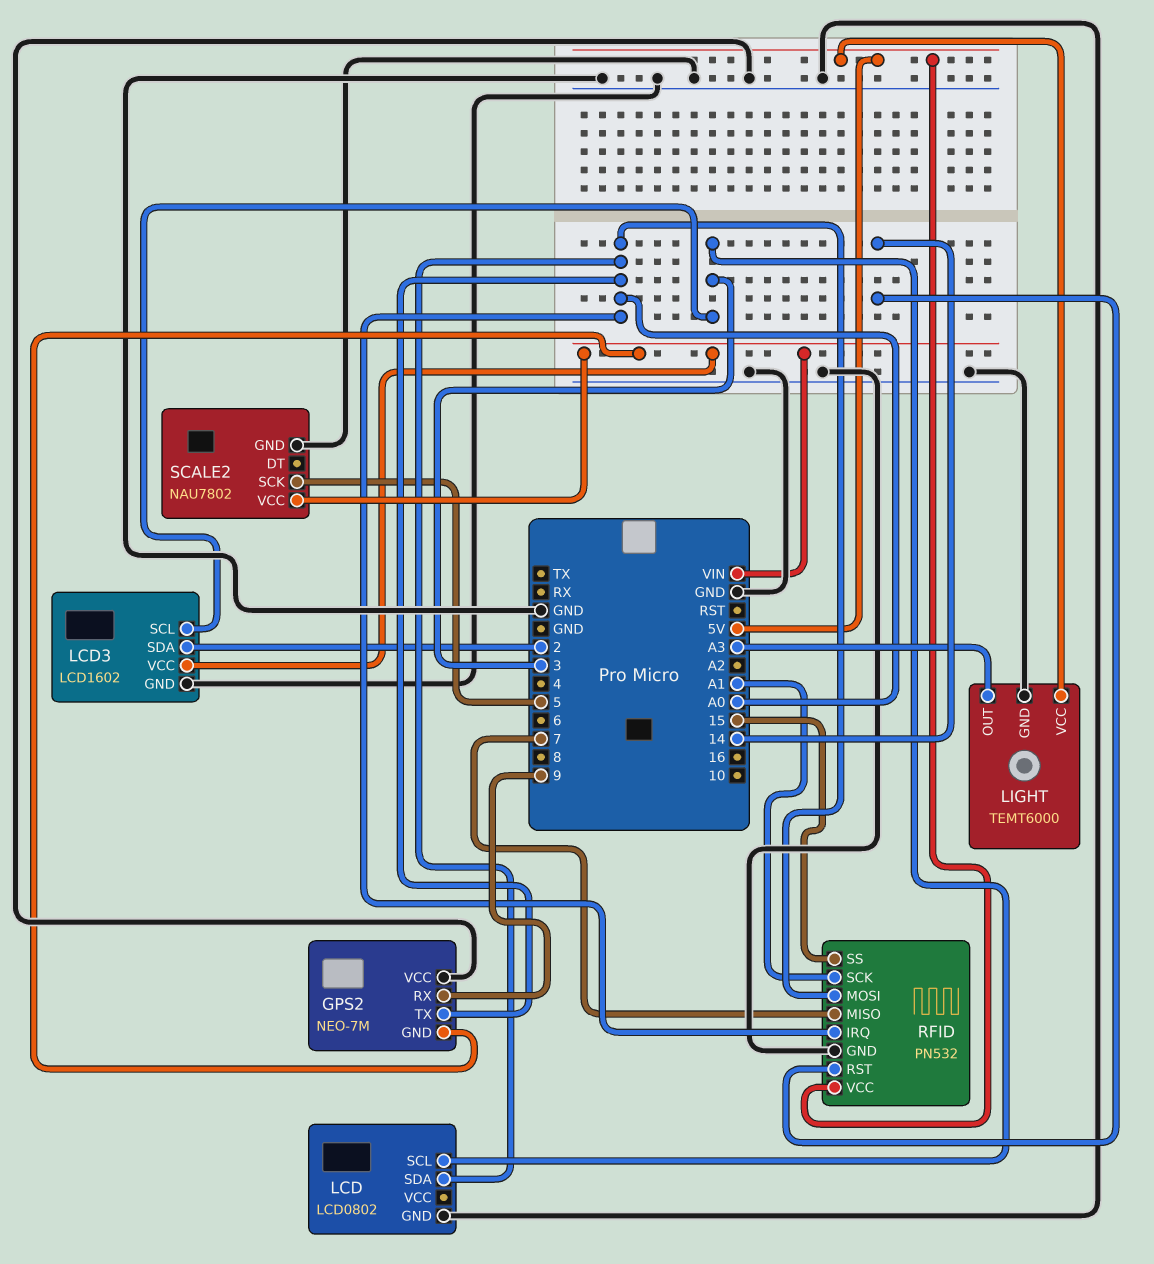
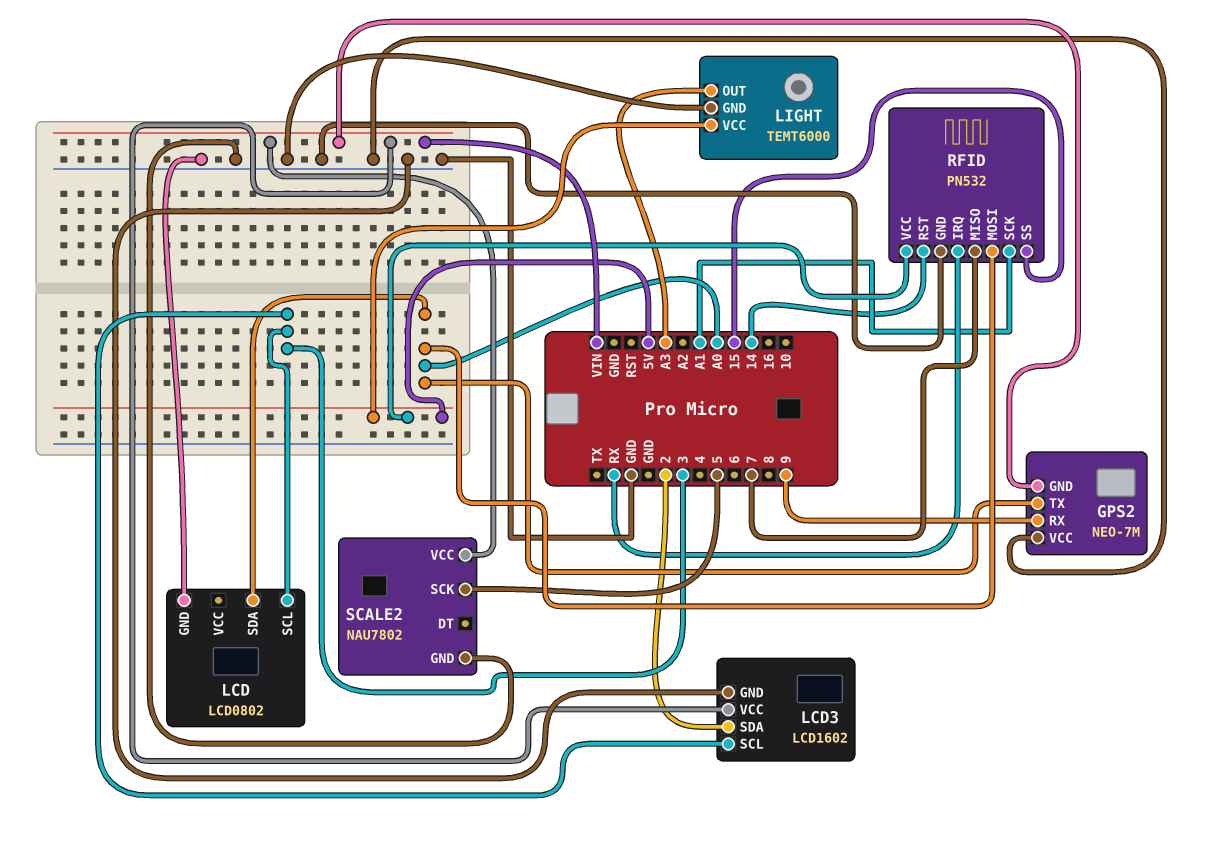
RFID pin IRQ: A0 -> RX

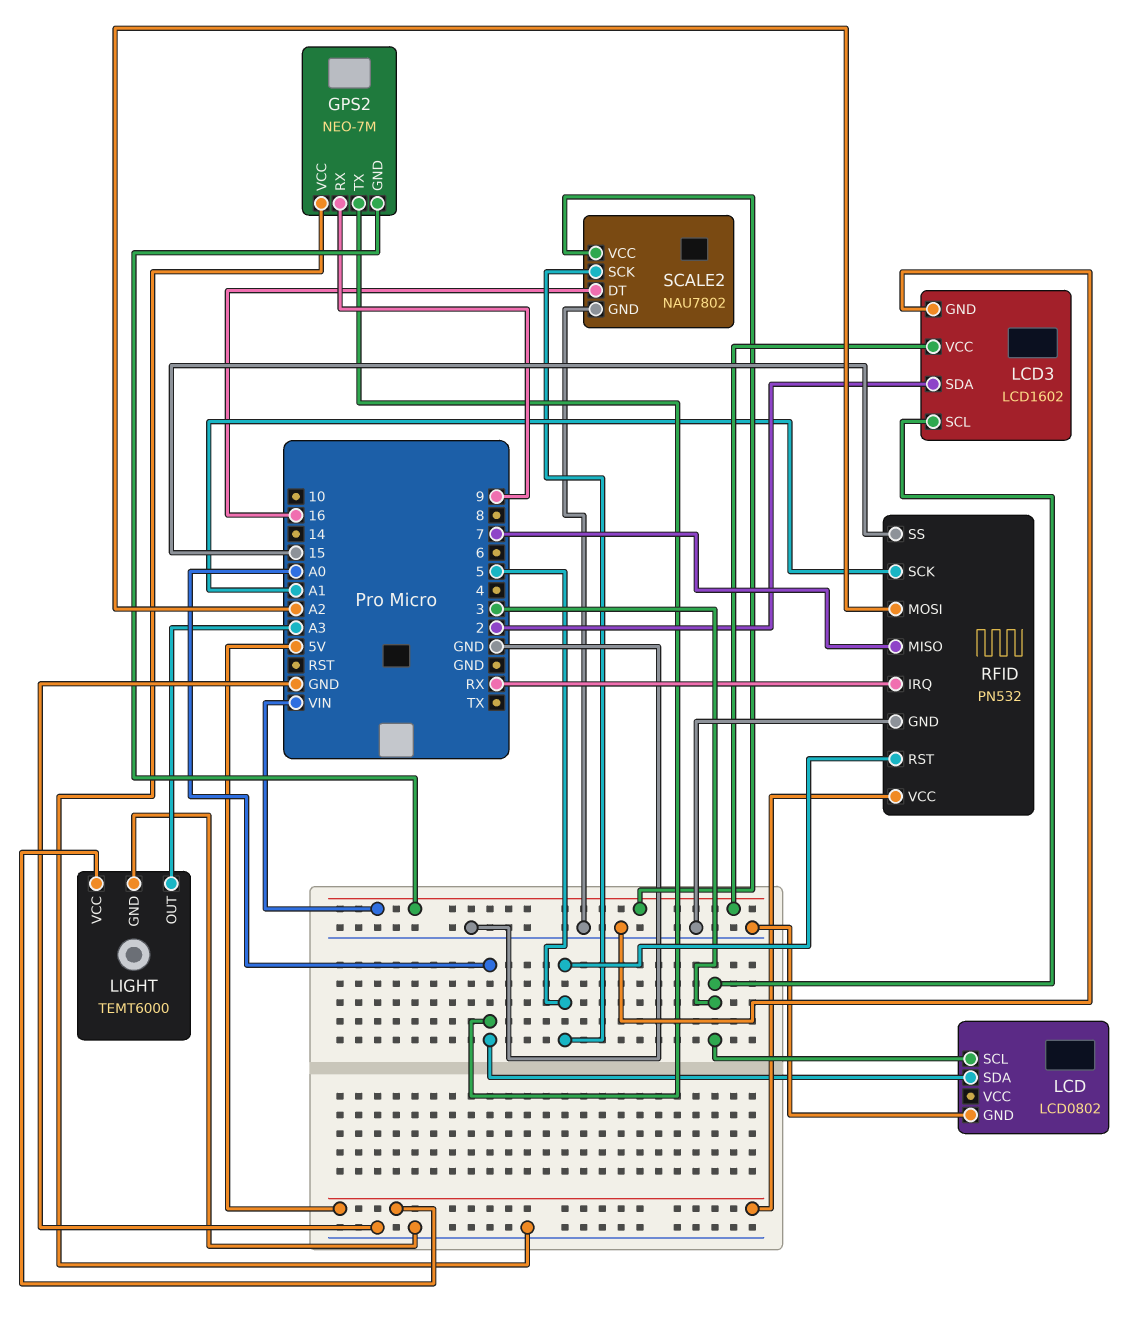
RFID pin MOSI: A0 -> A2
RFID pin RST: 14 -> 5
SCALE2 pin DT: none -> 16

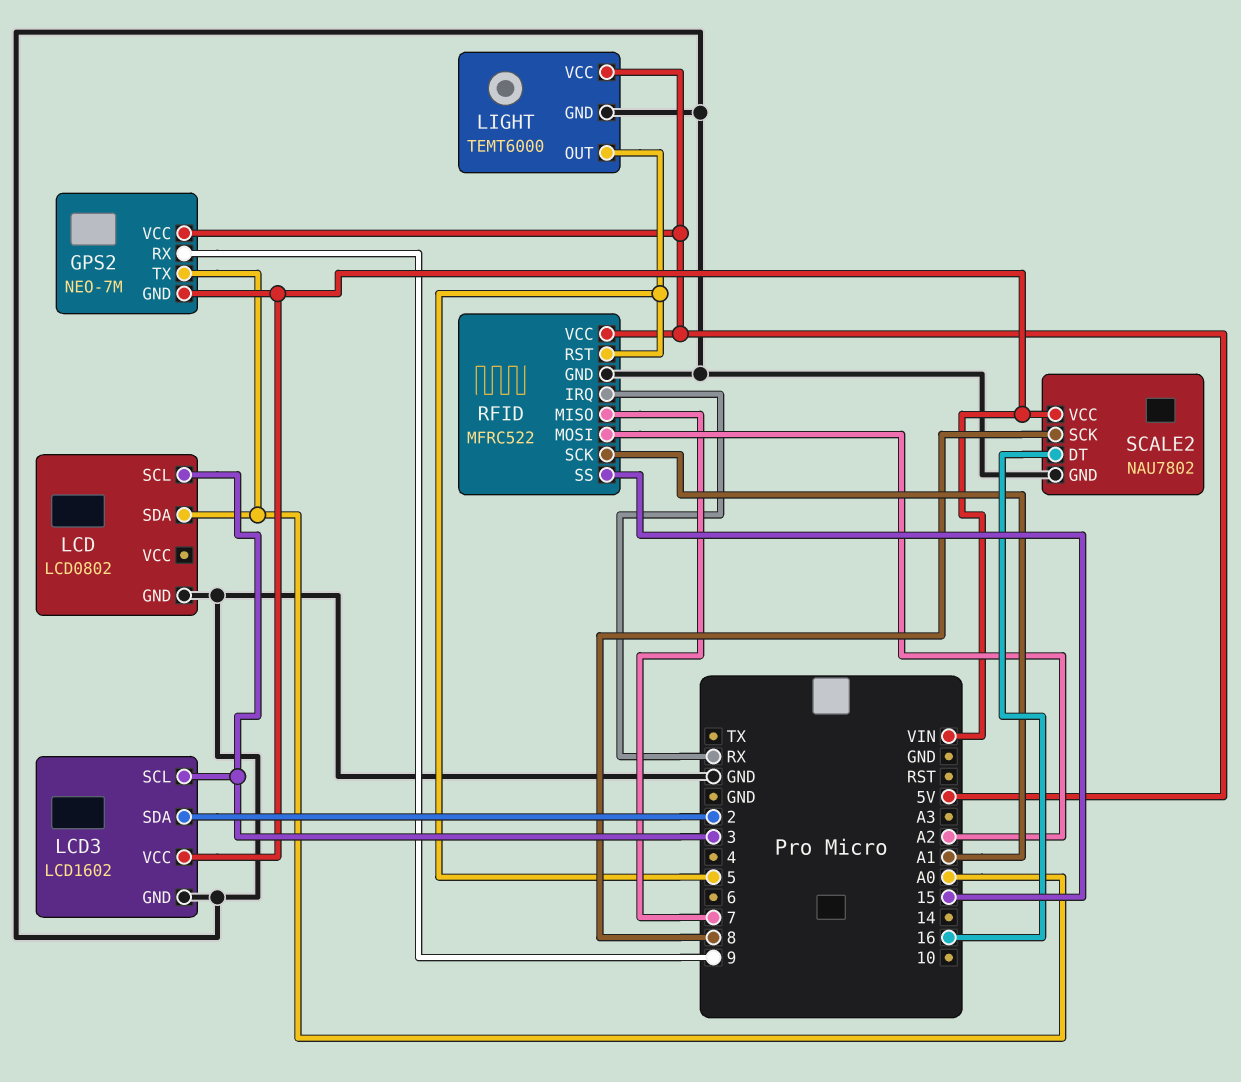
GPS2 pin VCC: GND -> 5V
LIGHT pin OUT: A3 -> 5
RFID: PN532 -> MFRC522
SCALE2 pin SCK: 5 -> 8

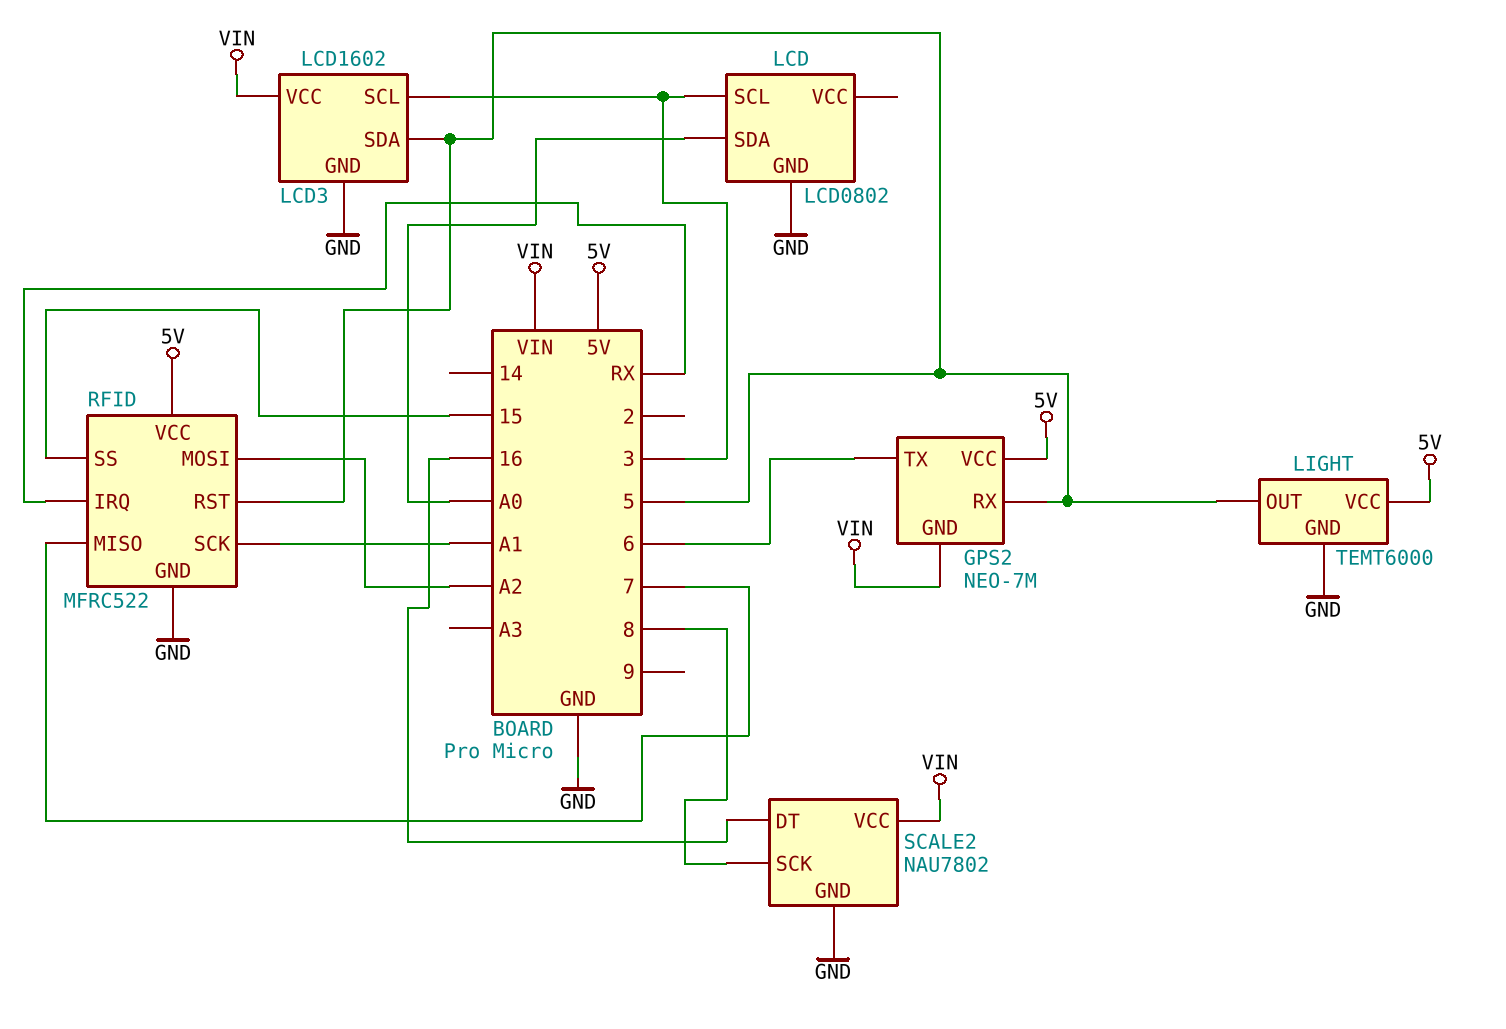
GPS2 pin RX: 9 -> 5
GPS2 pin TX: A0 -> 6
LCD3 pin SDA: 2 -> 5

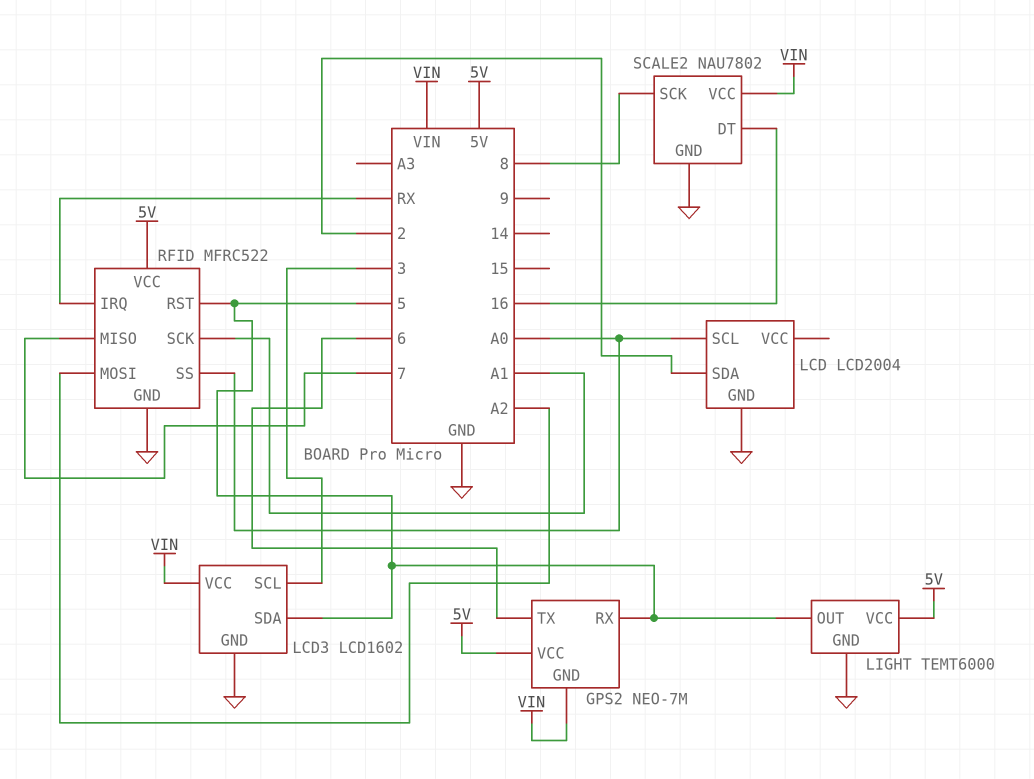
LCD: LCD0802 -> LCD2004
LCD pin SCL: 3 -> A0
LCD pin SDA: A0 -> 2
RFID pin SS: 15 -> A0

